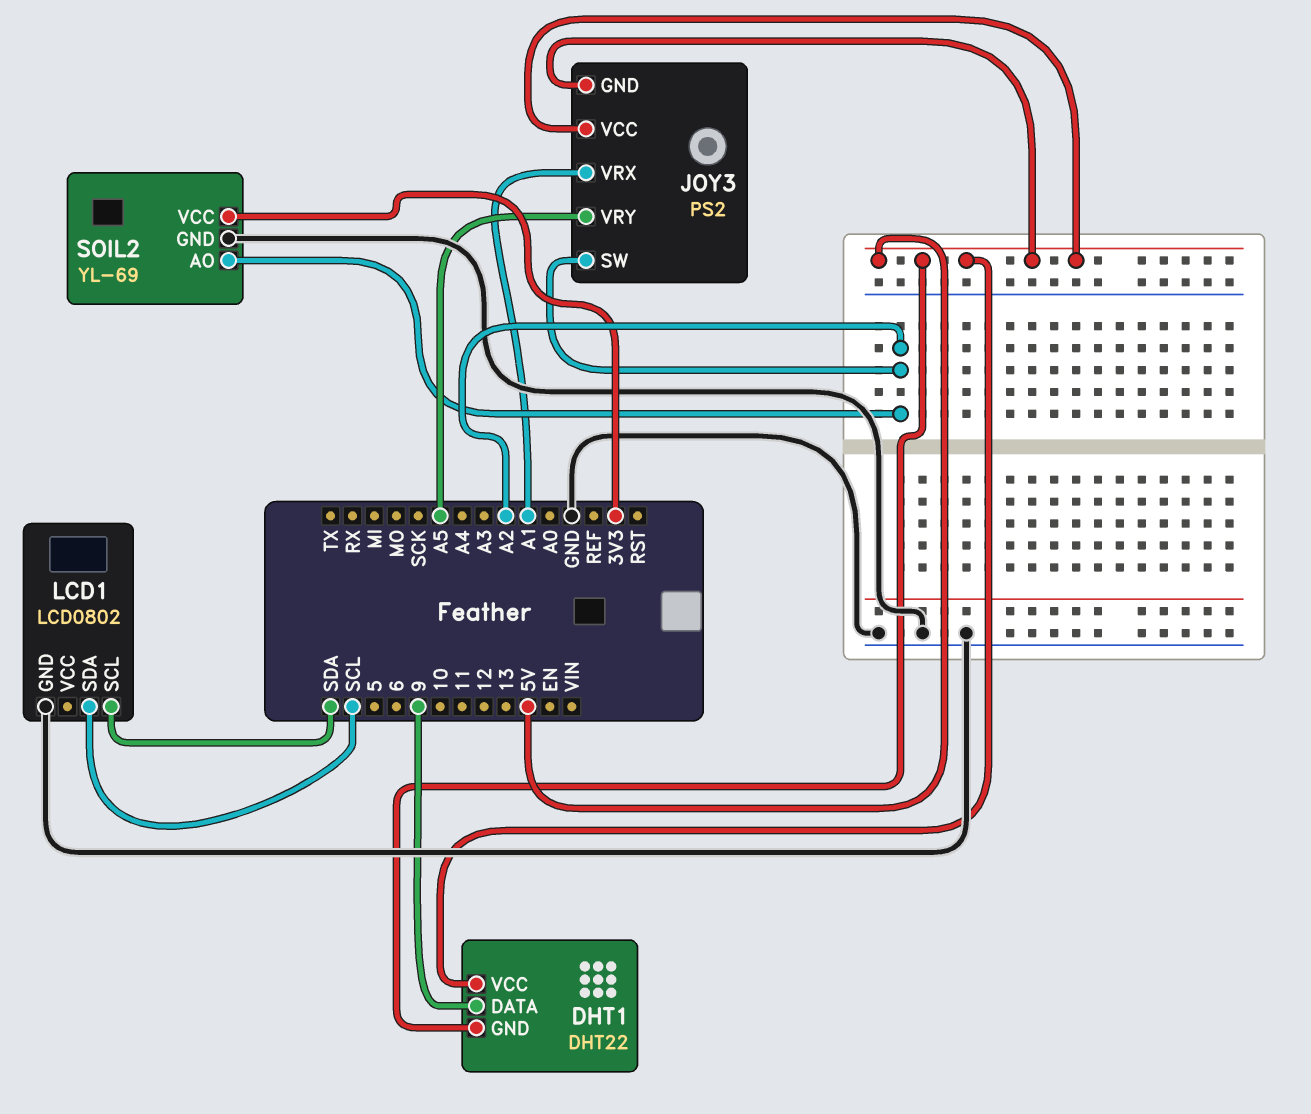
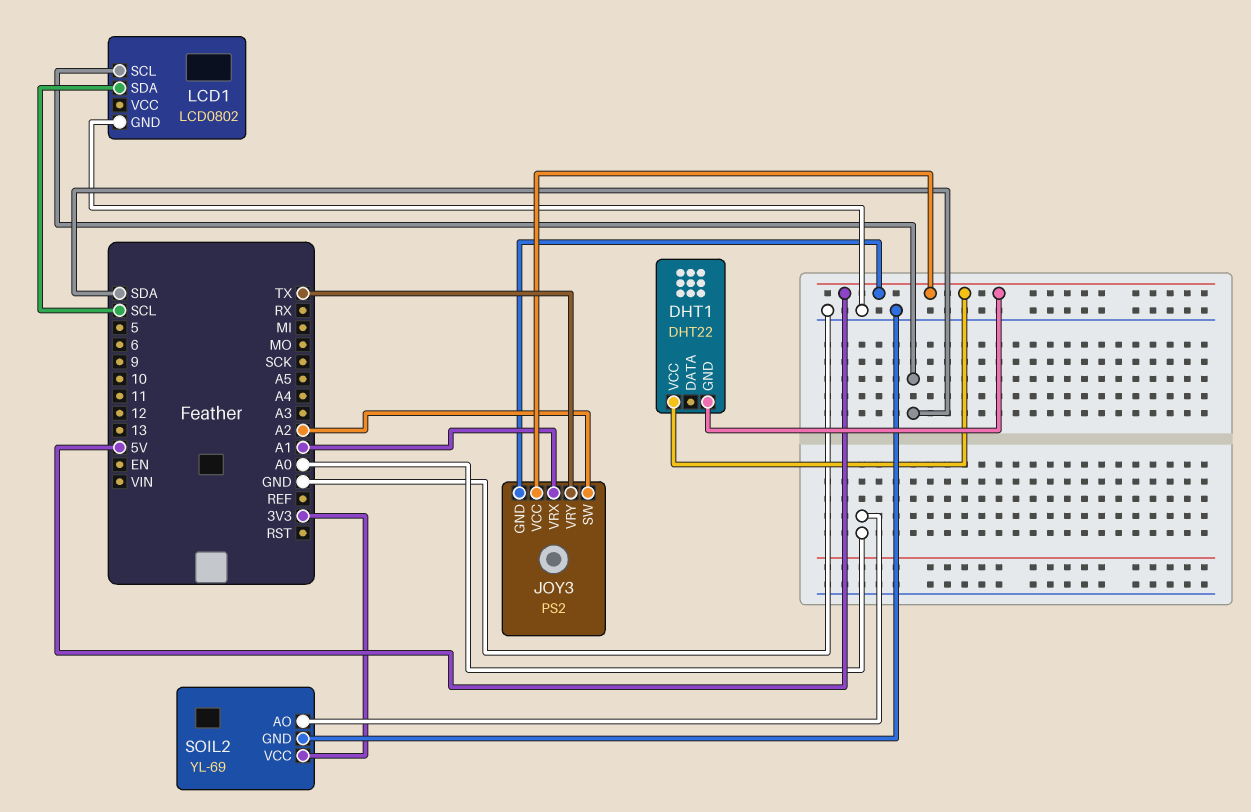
DHT1 pin DATA: 9 -> none
JOY3 pin VRY: A5 -> TX
SOIL2 pin AO: A2 -> A0

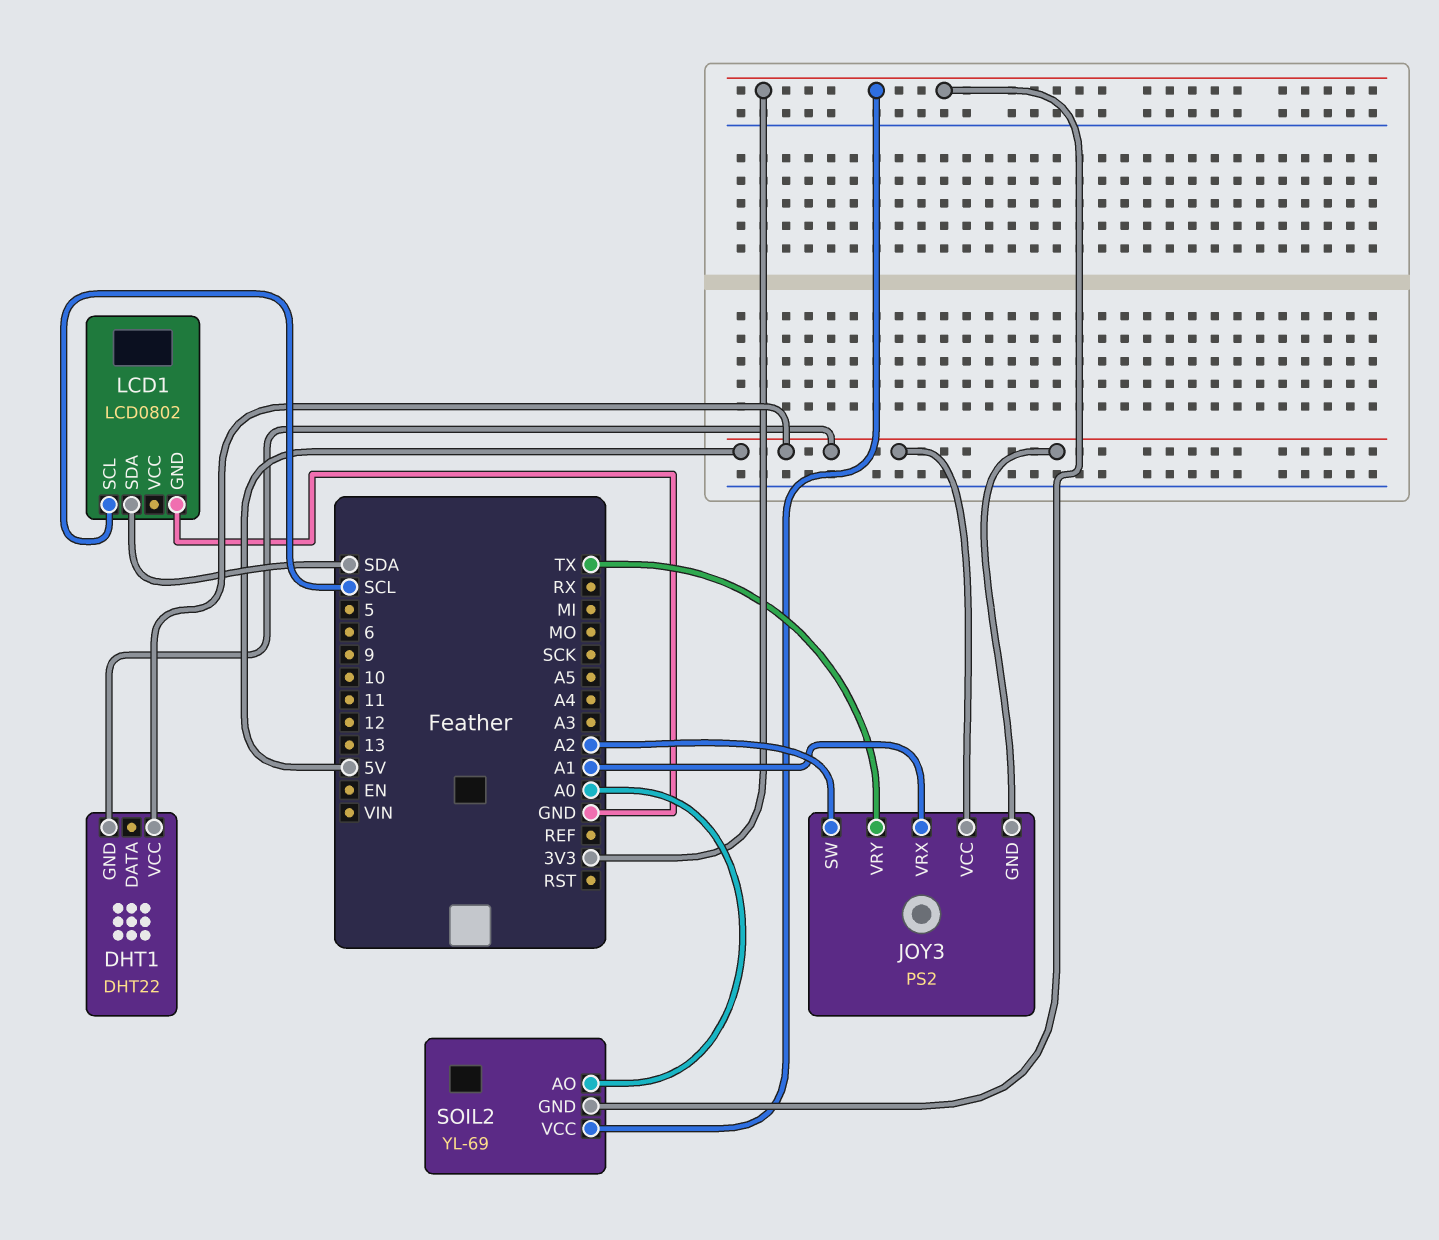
LCD1 pin SCL: SDA -> SCL
LCD1 pin SDA: SCL -> SDA
SOIL2 pin GND: GND -> 3V3

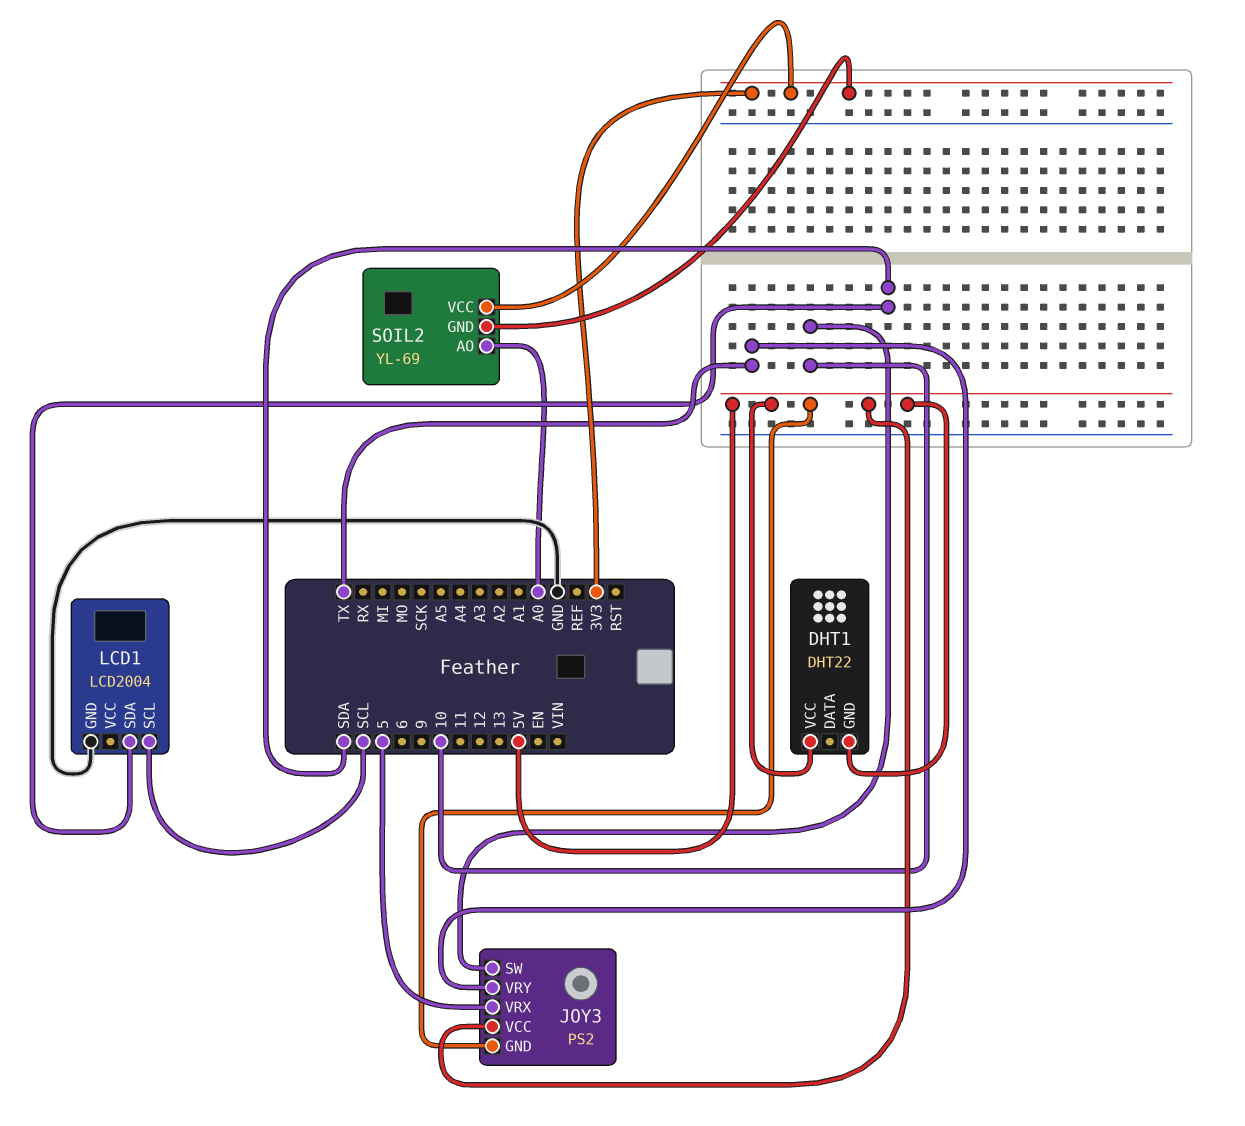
JOY3 pin SW: A2 -> 10
JOY3 pin VRX: A1 -> 5
LCD1: LCD0802 -> LCD2004

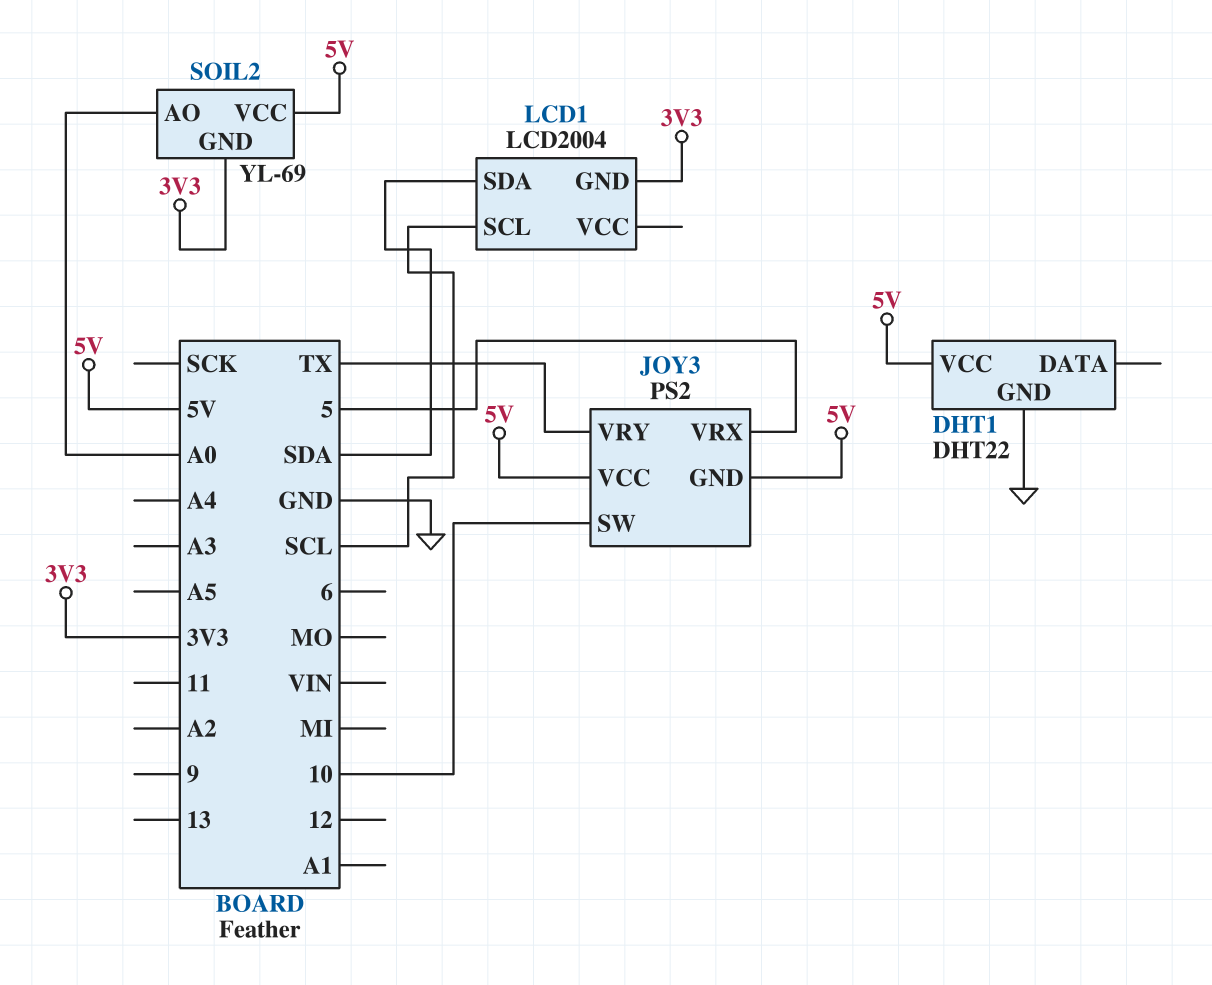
DHT1 pin GND: 5V -> GND
LCD1 pin GND: GND -> 3V3
SOIL2 pin VCC: 3V3 -> 5V

